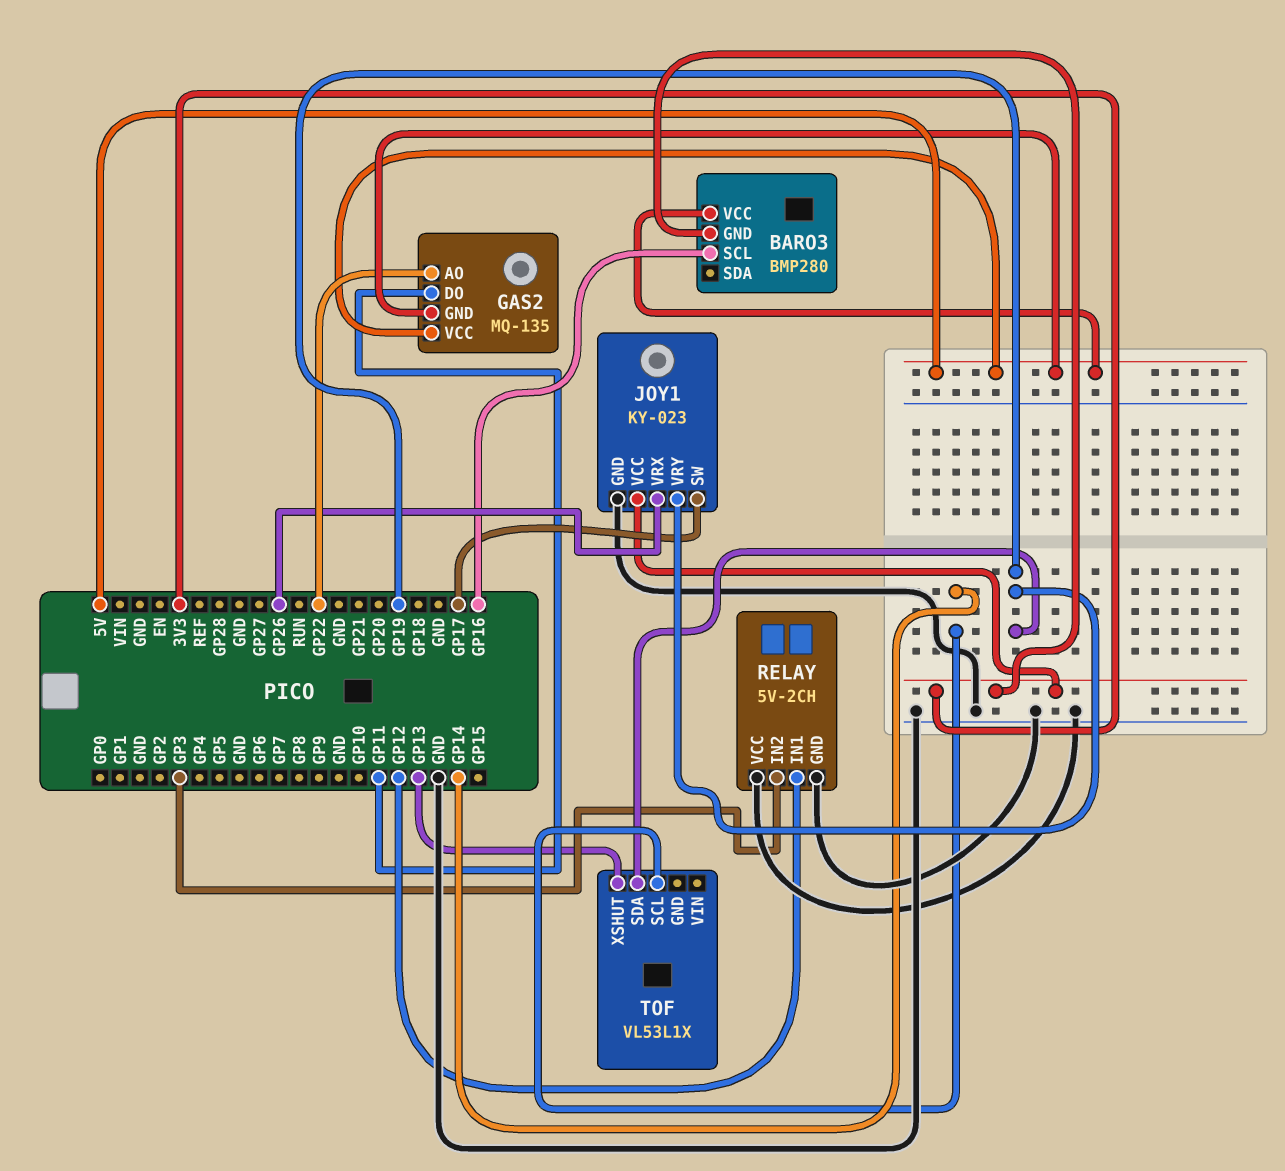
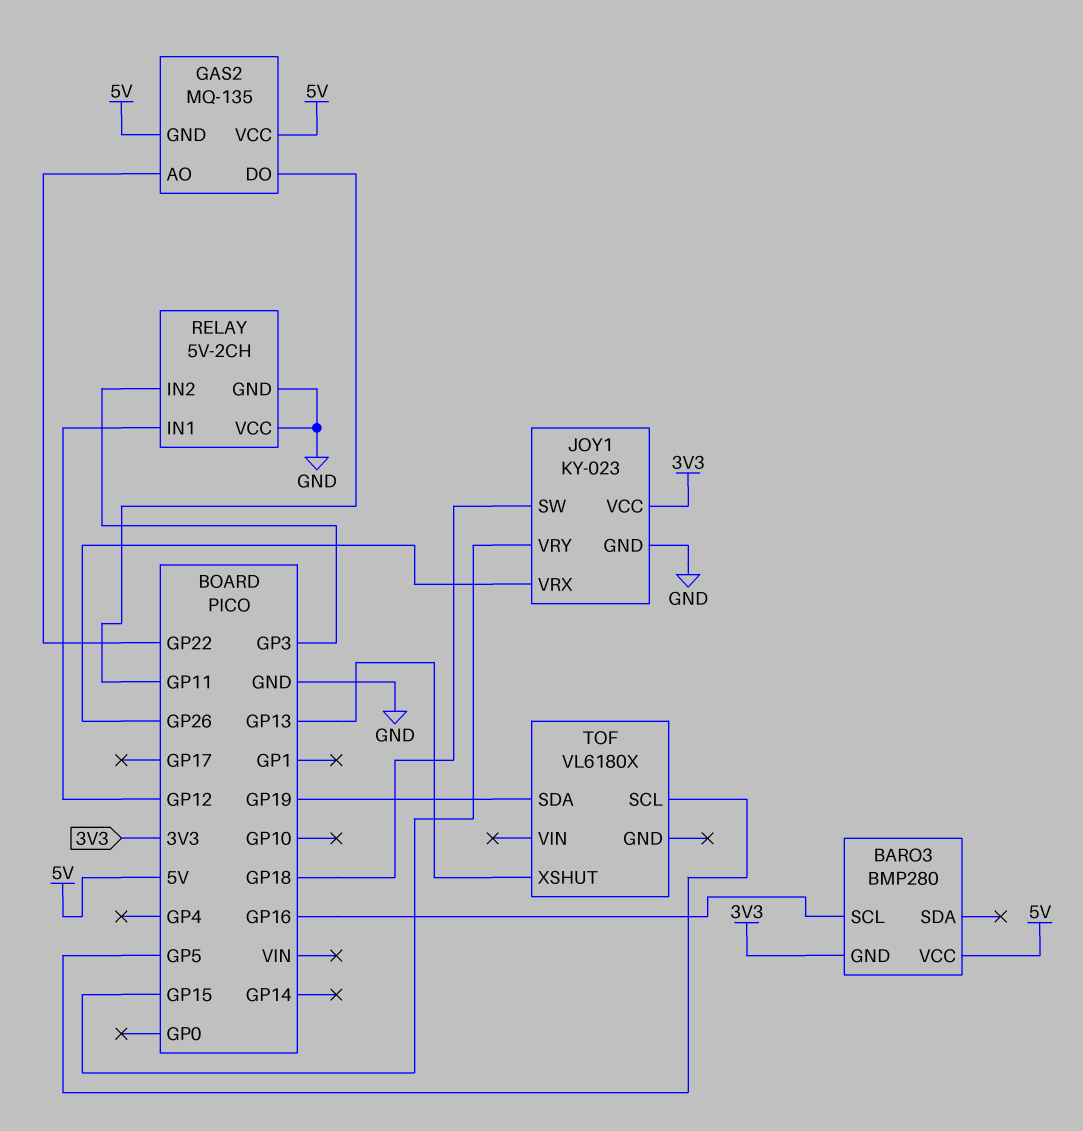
JOY1 pin SW: GP17 -> GP18
JOY1 pin VRY: GP19 -> GP15
TOF: VL53L1X -> VL6180X
TOF pin SCL: GP14 -> GP5

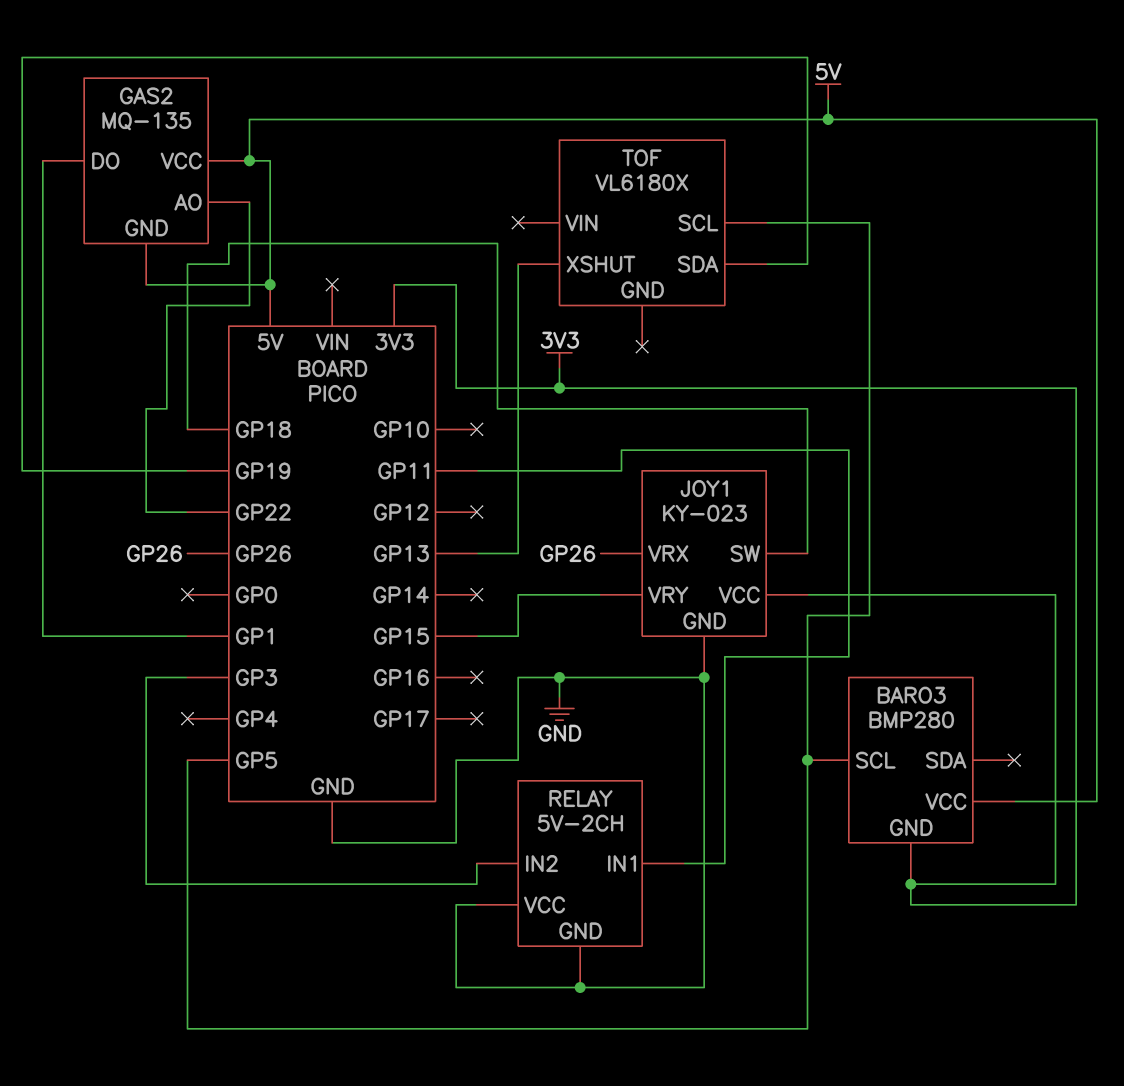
BARO3 pin SCL: GP16 -> GP5
GAS2 pin DO: GP11 -> GP1
RELAY pin IN1: GP12 -> GP11

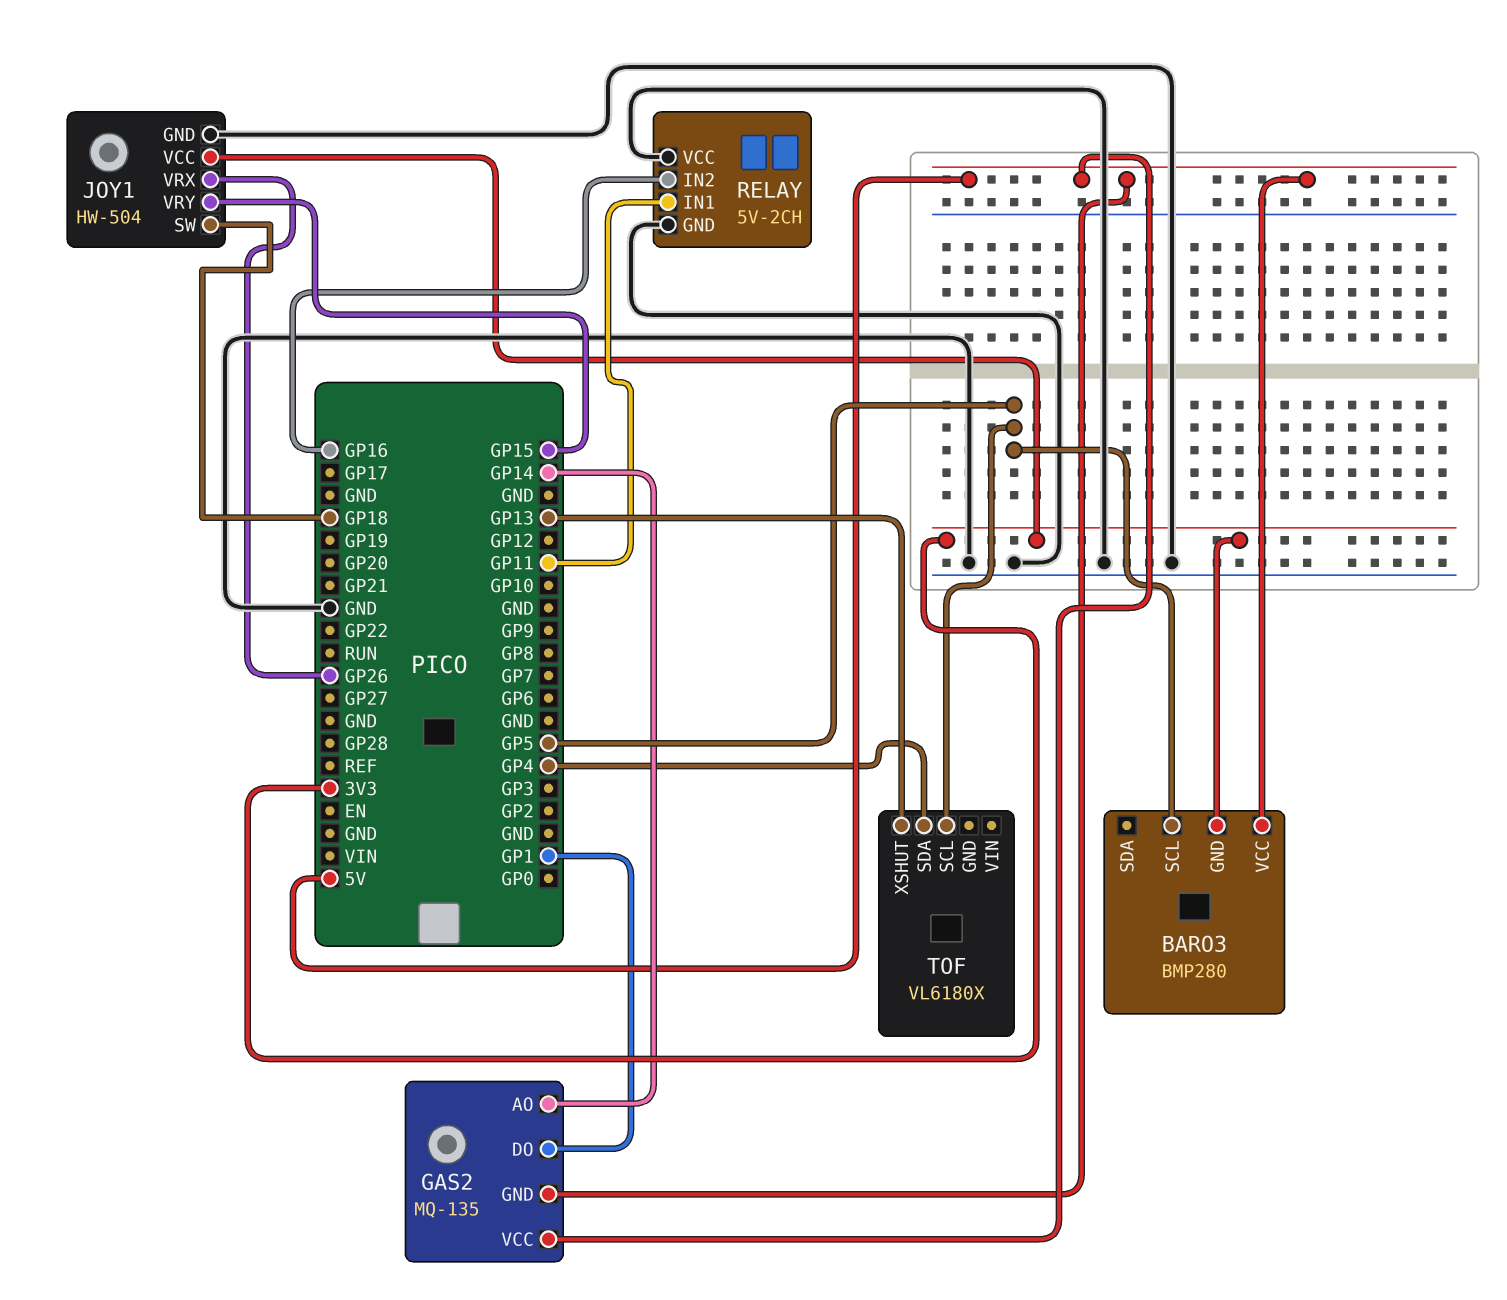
GAS2 pin AO: GP22 -> GP14
JOY1: KY-023 -> HW-504
RELAY pin IN2: GP3 -> GP16
TOF pin SDA: GP19 -> GP4

